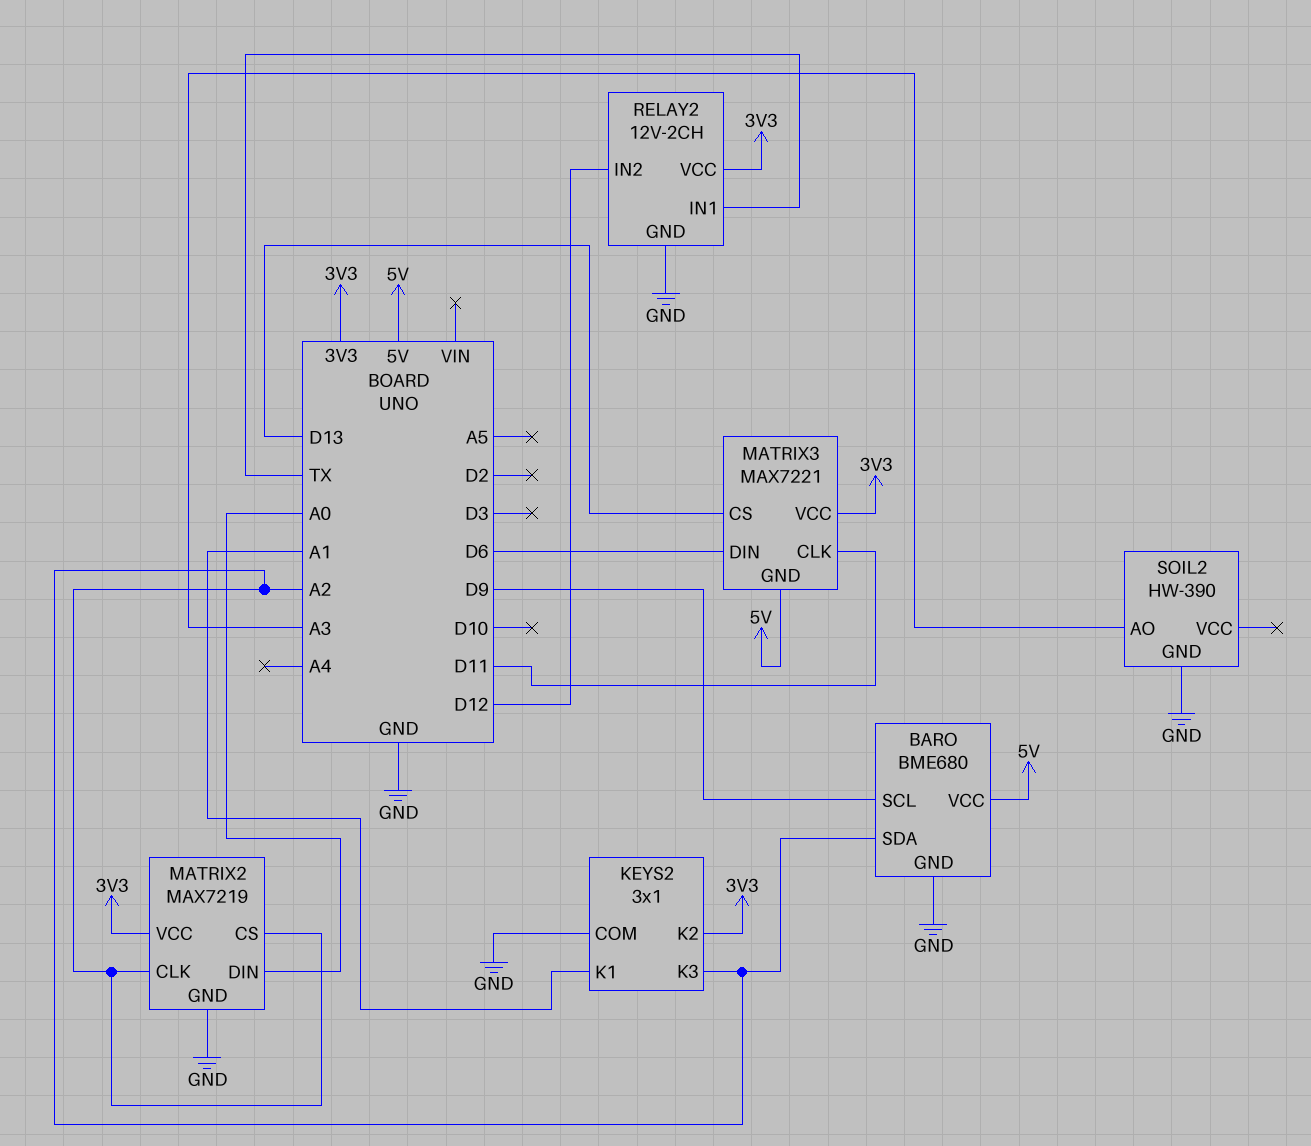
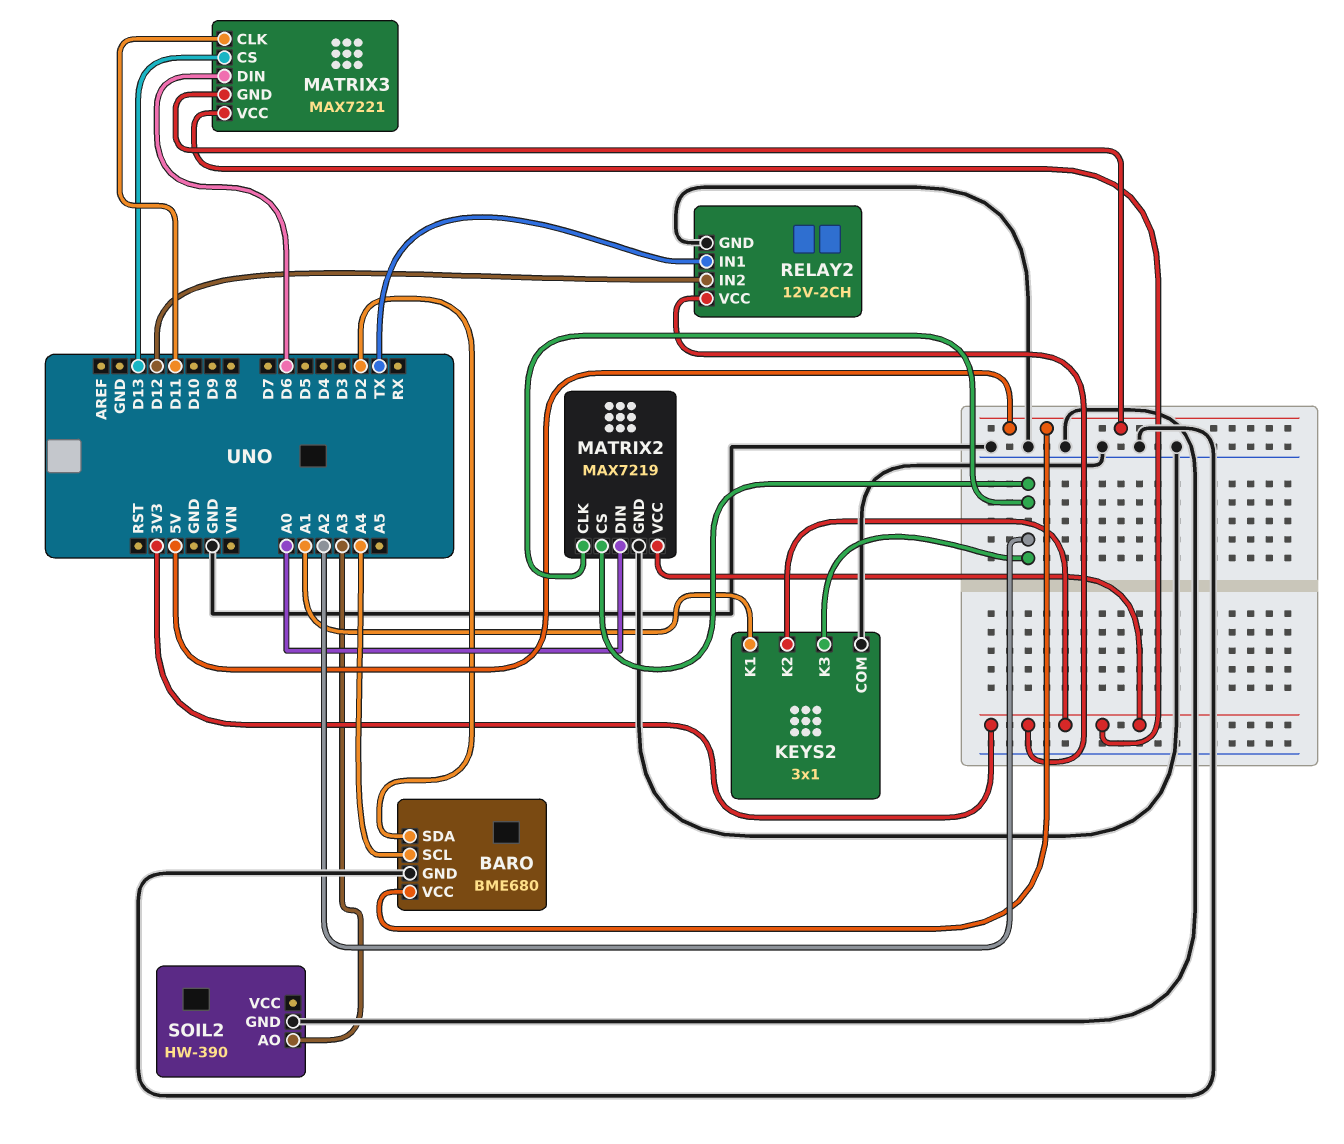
BARO pin SCL: D9 -> A4
BARO pin SDA: A2 -> D2

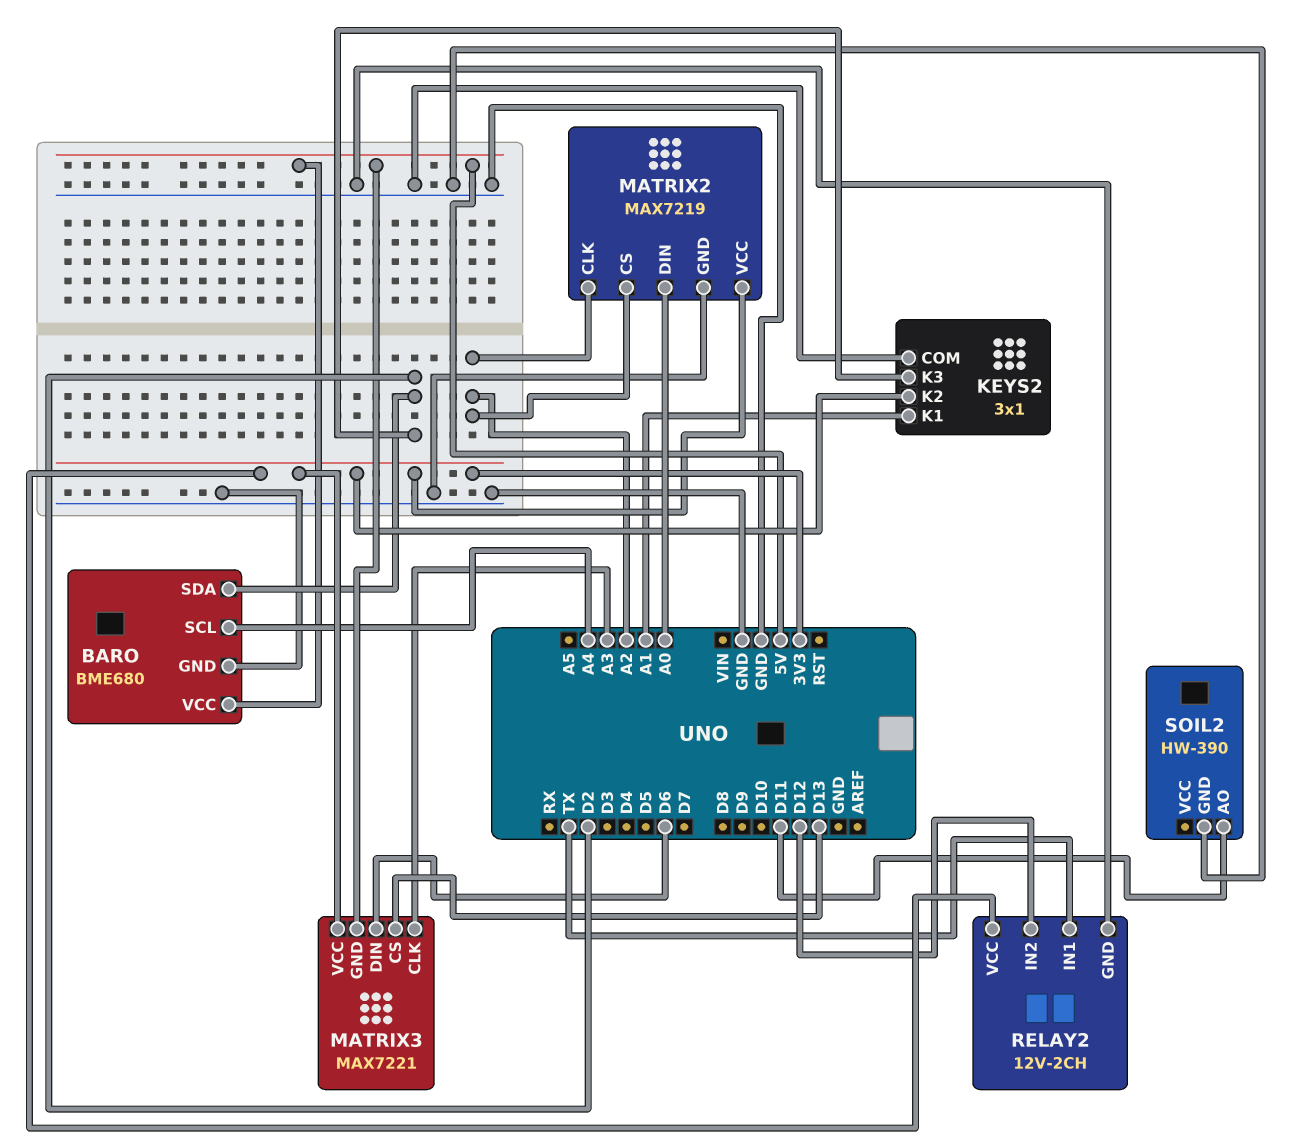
KEYS2 pin K3: A2 -> D2
MATRIX3 pin CLK: D11 -> A3
SOIL2 pin AO: A3 -> D11

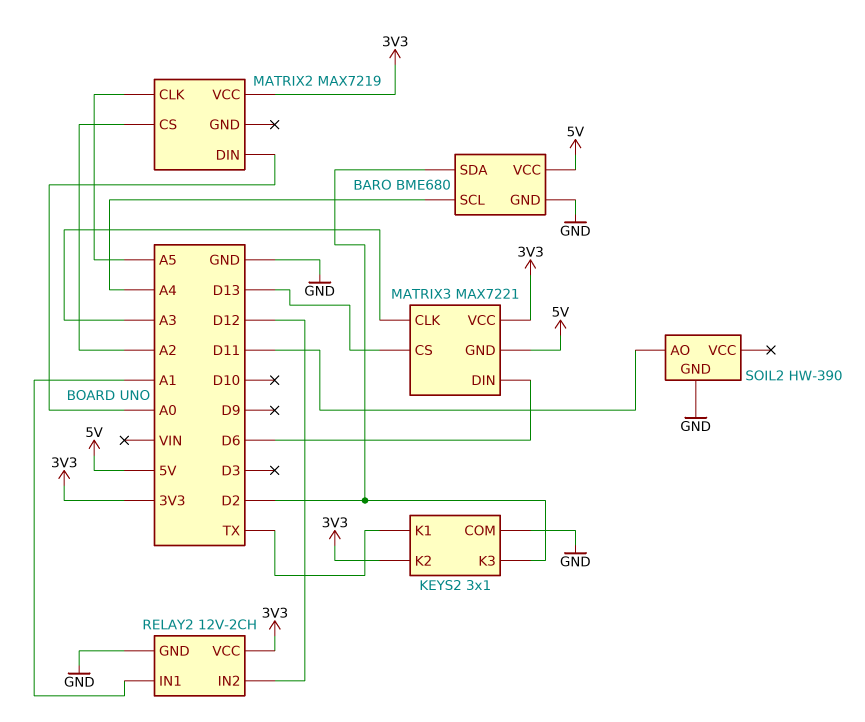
KEYS2 pin K1: A1 -> TX
MATRIX2 pin CLK: A2 -> A5
MATRIX2 pin GND: GND -> none
RELAY2 pin IN1: TX -> A1

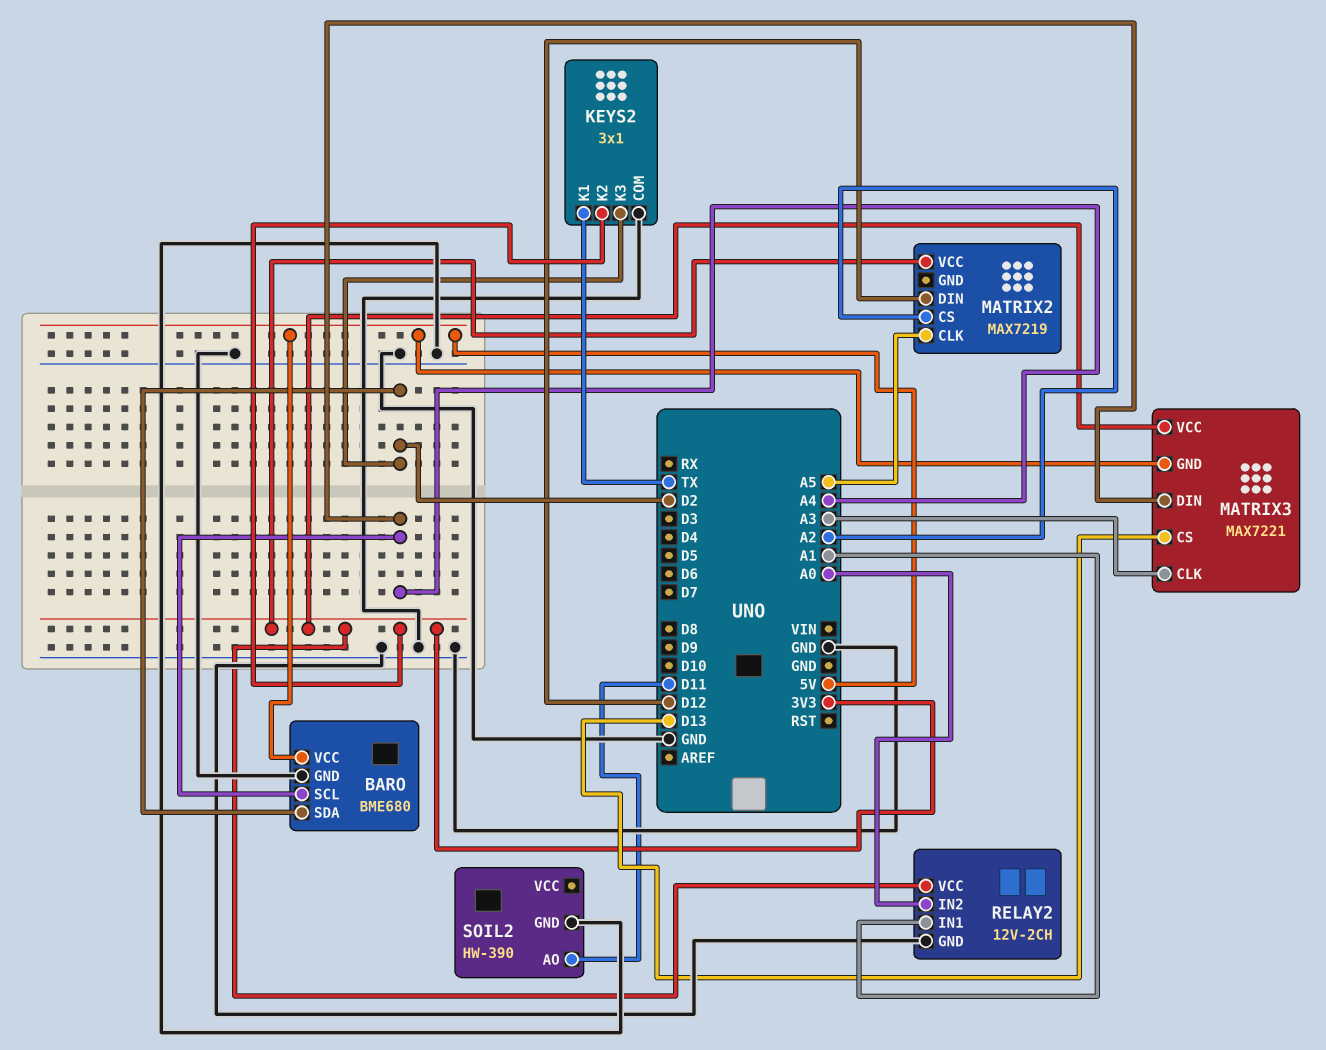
MATRIX2 pin DIN: A0 -> D12
MATRIX3 pin DIN: D6 -> A4
RELAY2 pin IN2: D12 -> A0

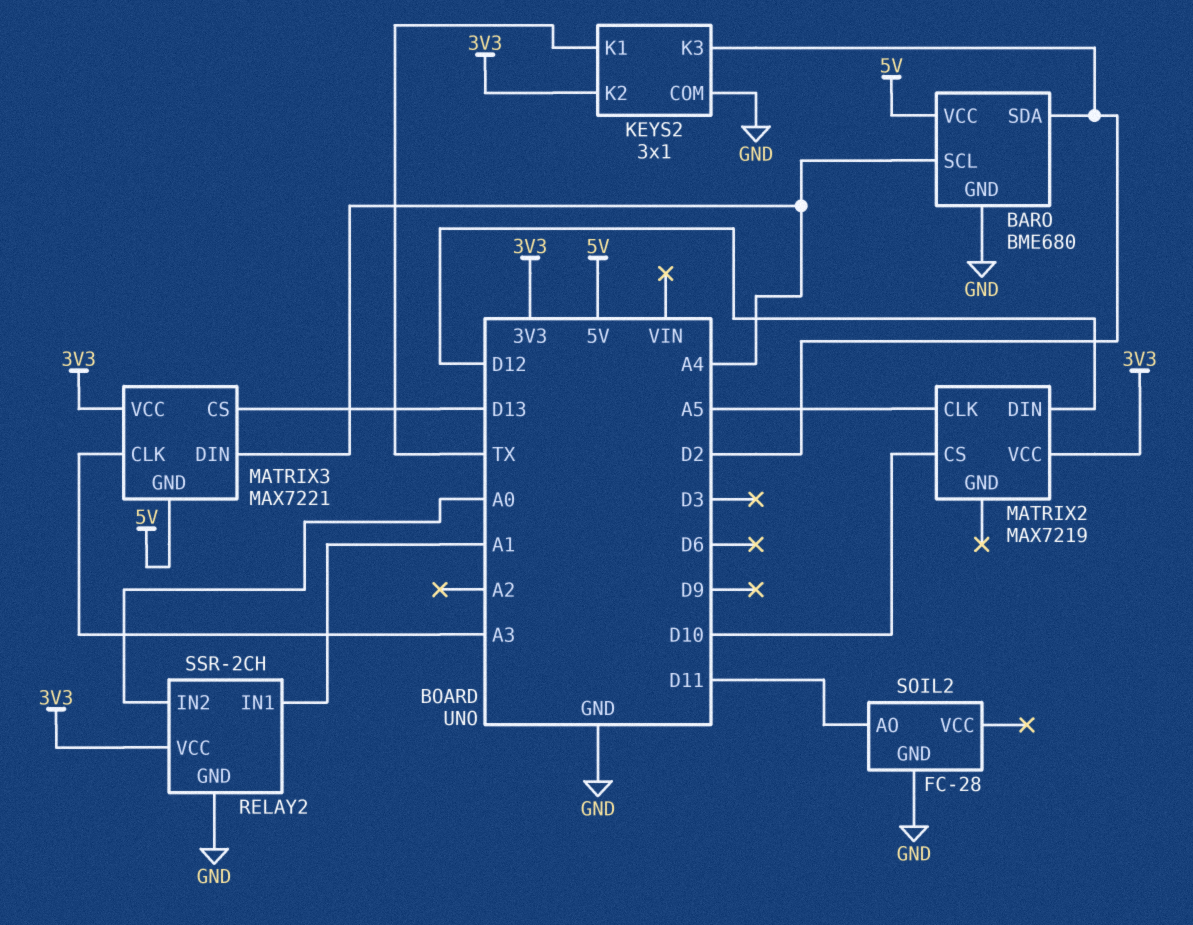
MATRIX2 pin CS: A2 -> D10
RELAY2: 12V-2CH -> SSR-2CH
SOIL2: HW-390 -> FC-28

